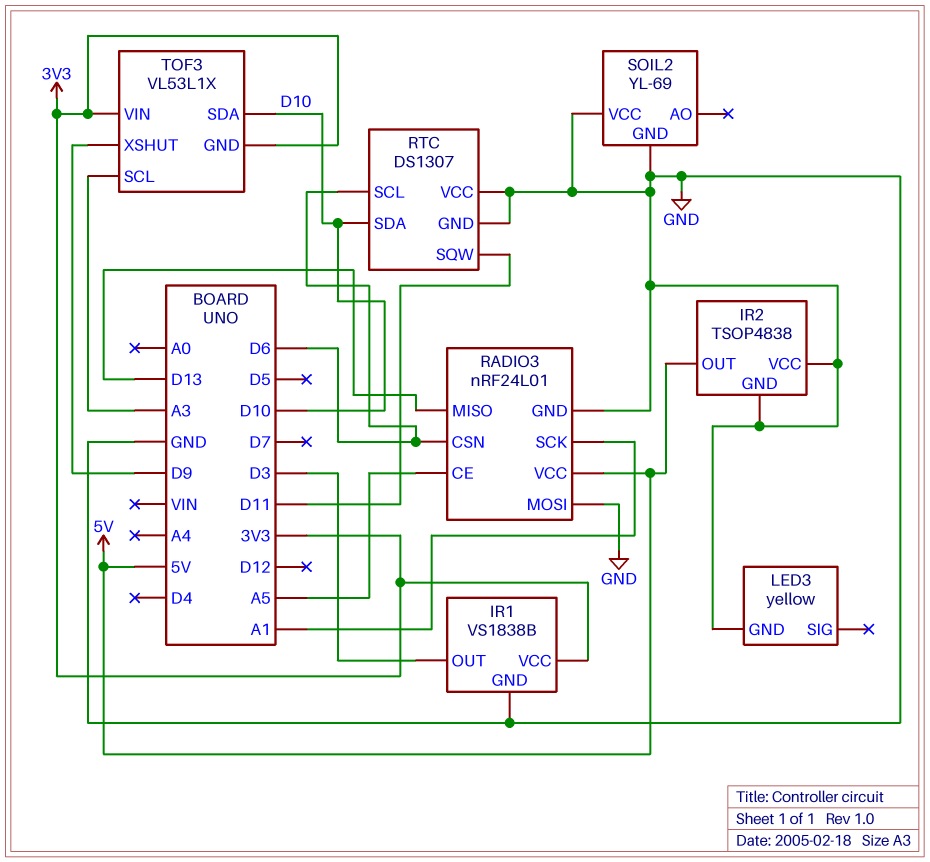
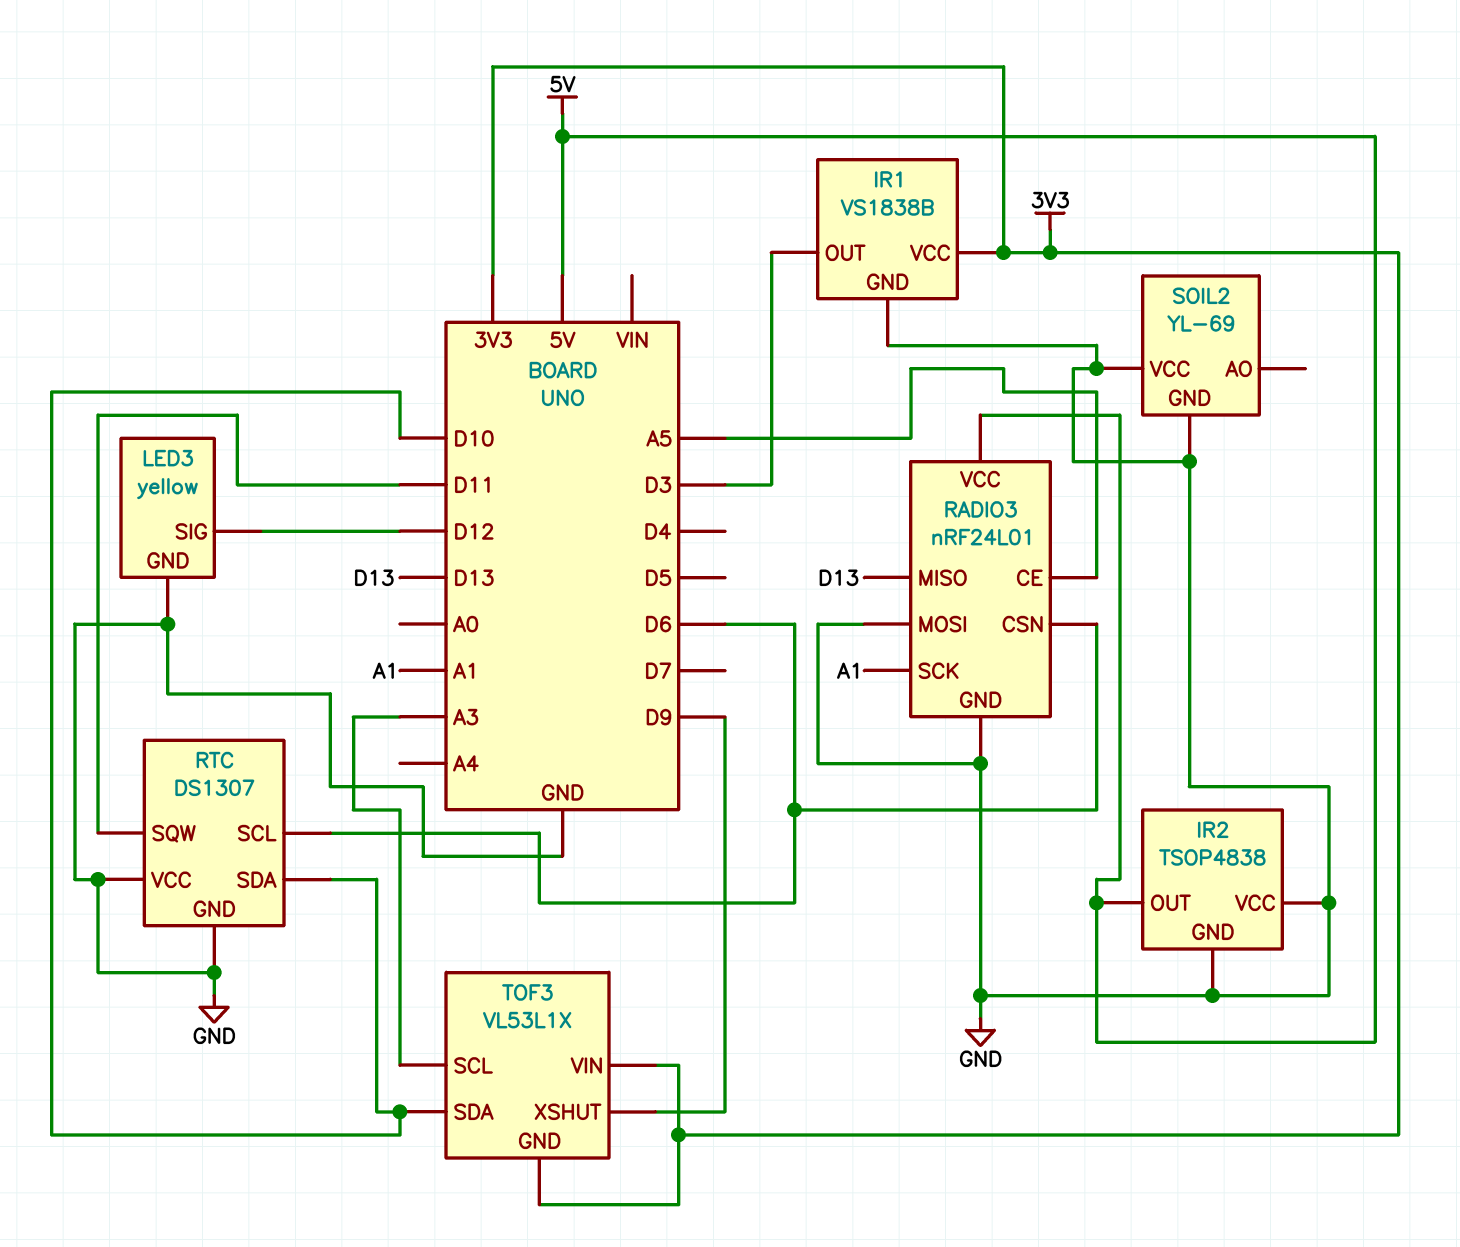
LED3 pin SIG: none -> D12

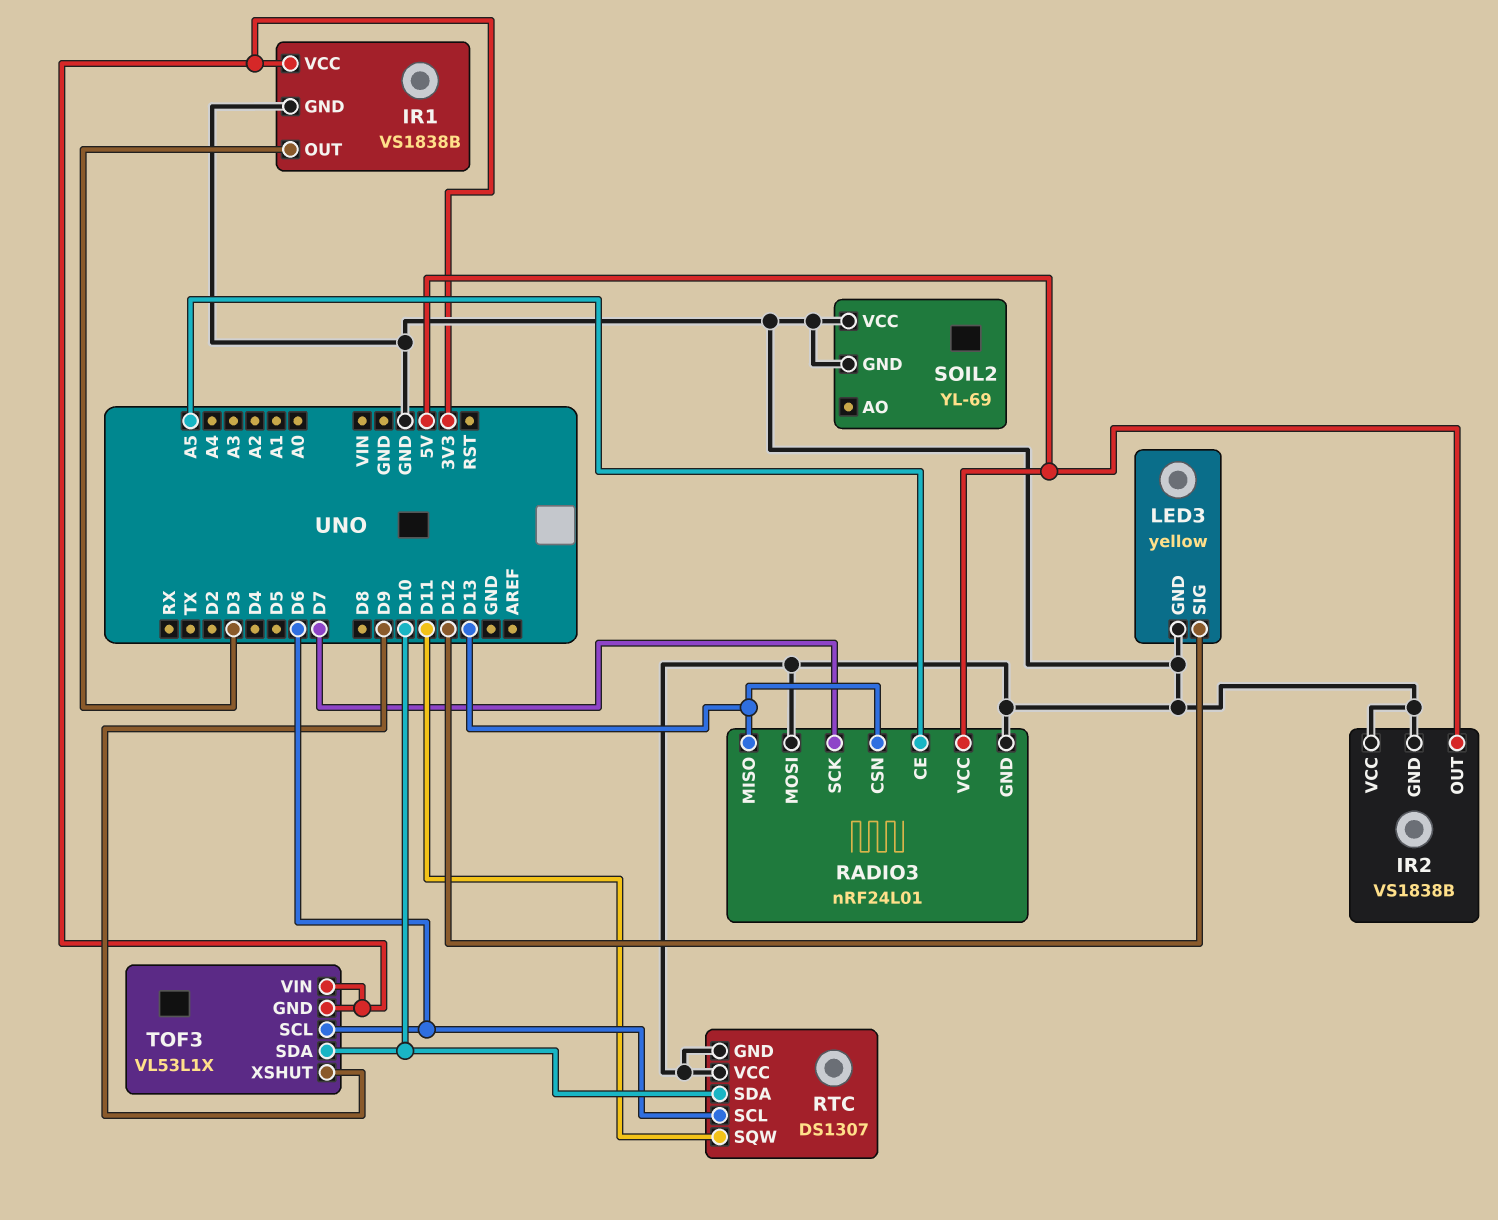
IR2: TSOP4838 -> VS1838B
RADIO3 pin CSN: D6 -> D13
RADIO3 pin SCK: A1 -> D7
TOF3 pin SCL: A3 -> D6

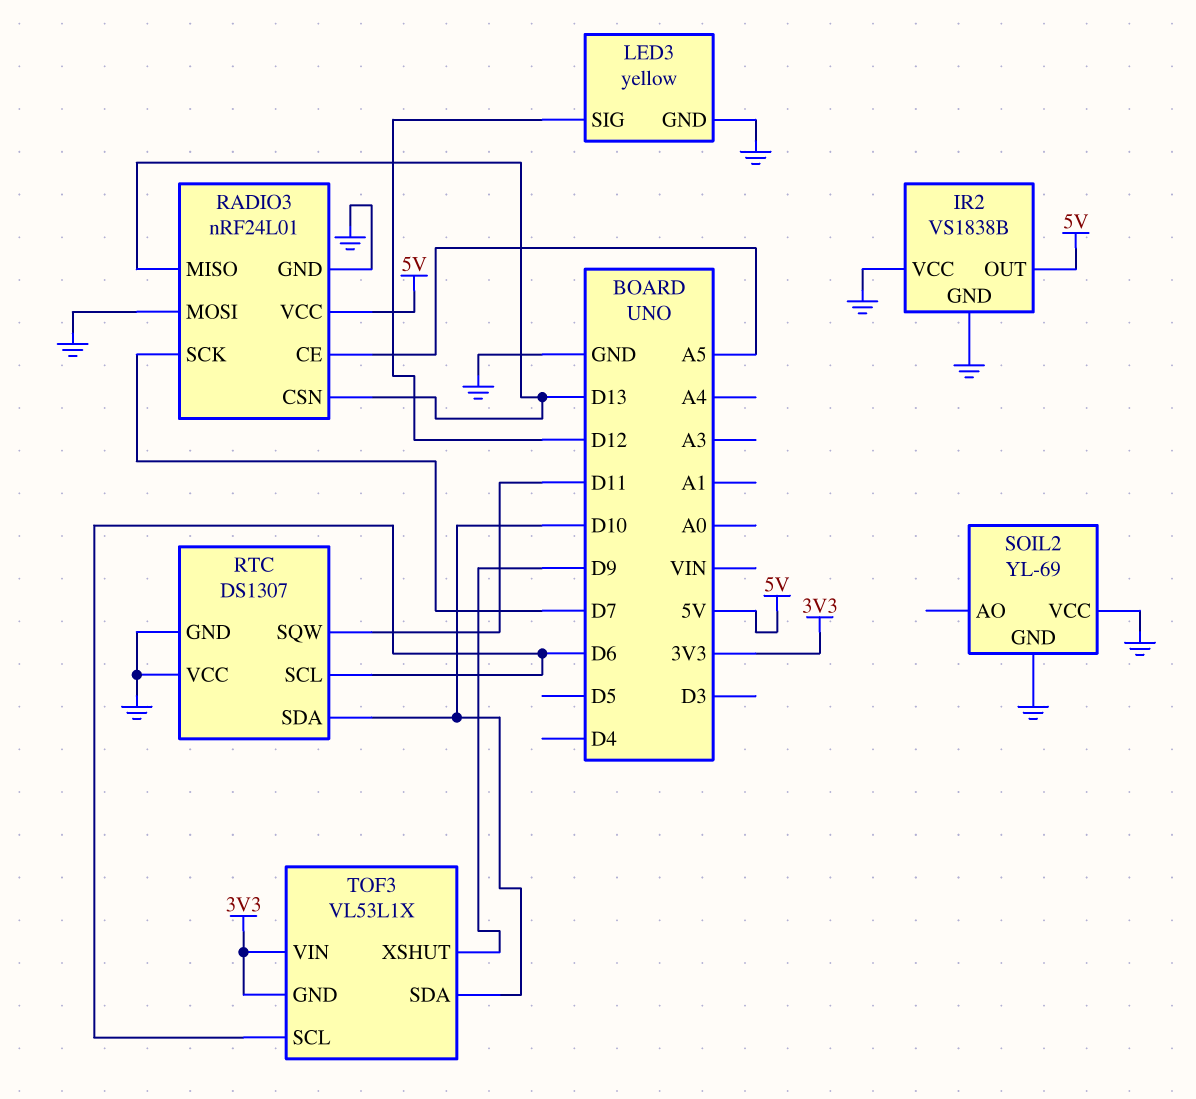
IR1: VS1838B -> none
IR1 pin GND: GND -> none
IR1 pin OUT: D3 -> none
IR1 pin VCC: 3V3 -> none

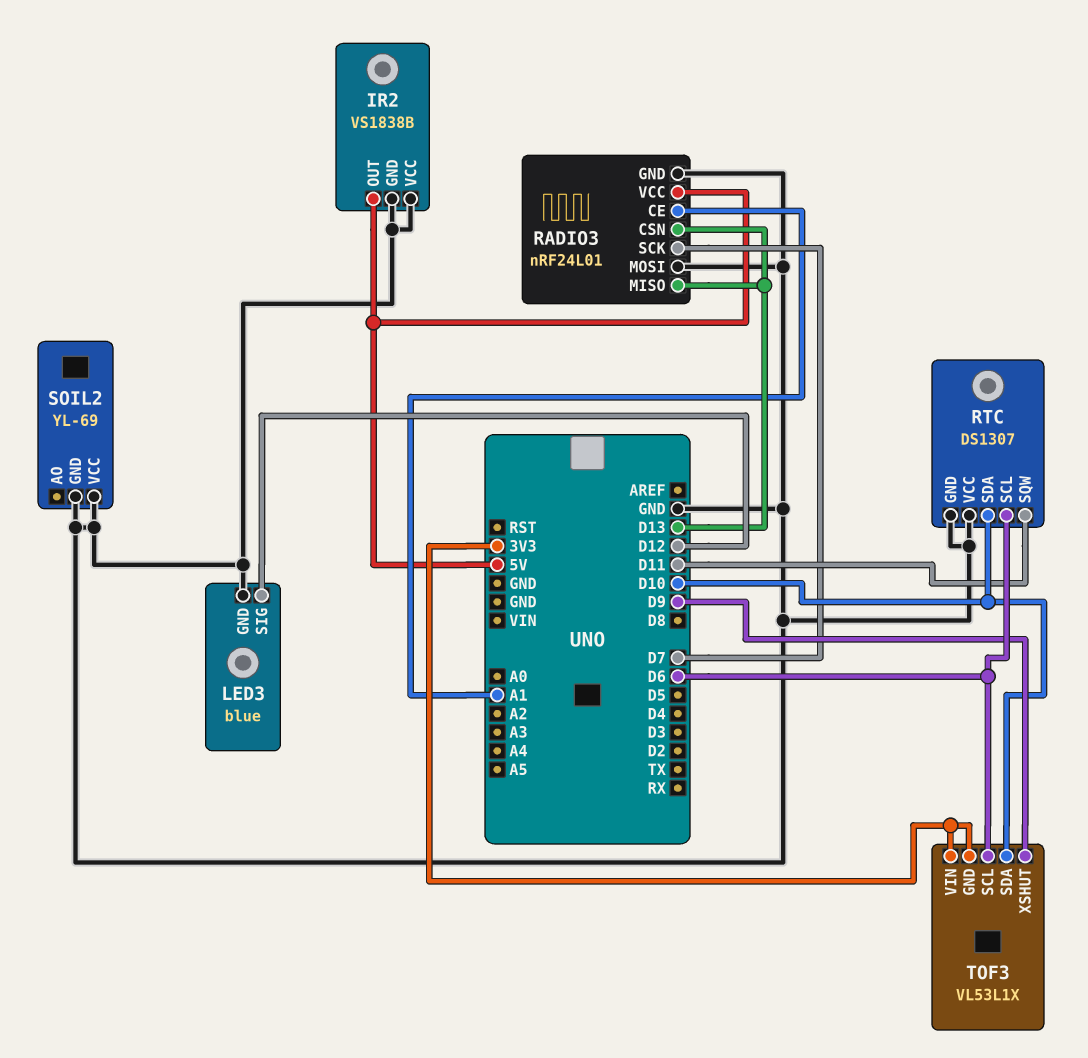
LED3: yellow -> blue
RADIO3 pin CE: A5 -> A1

